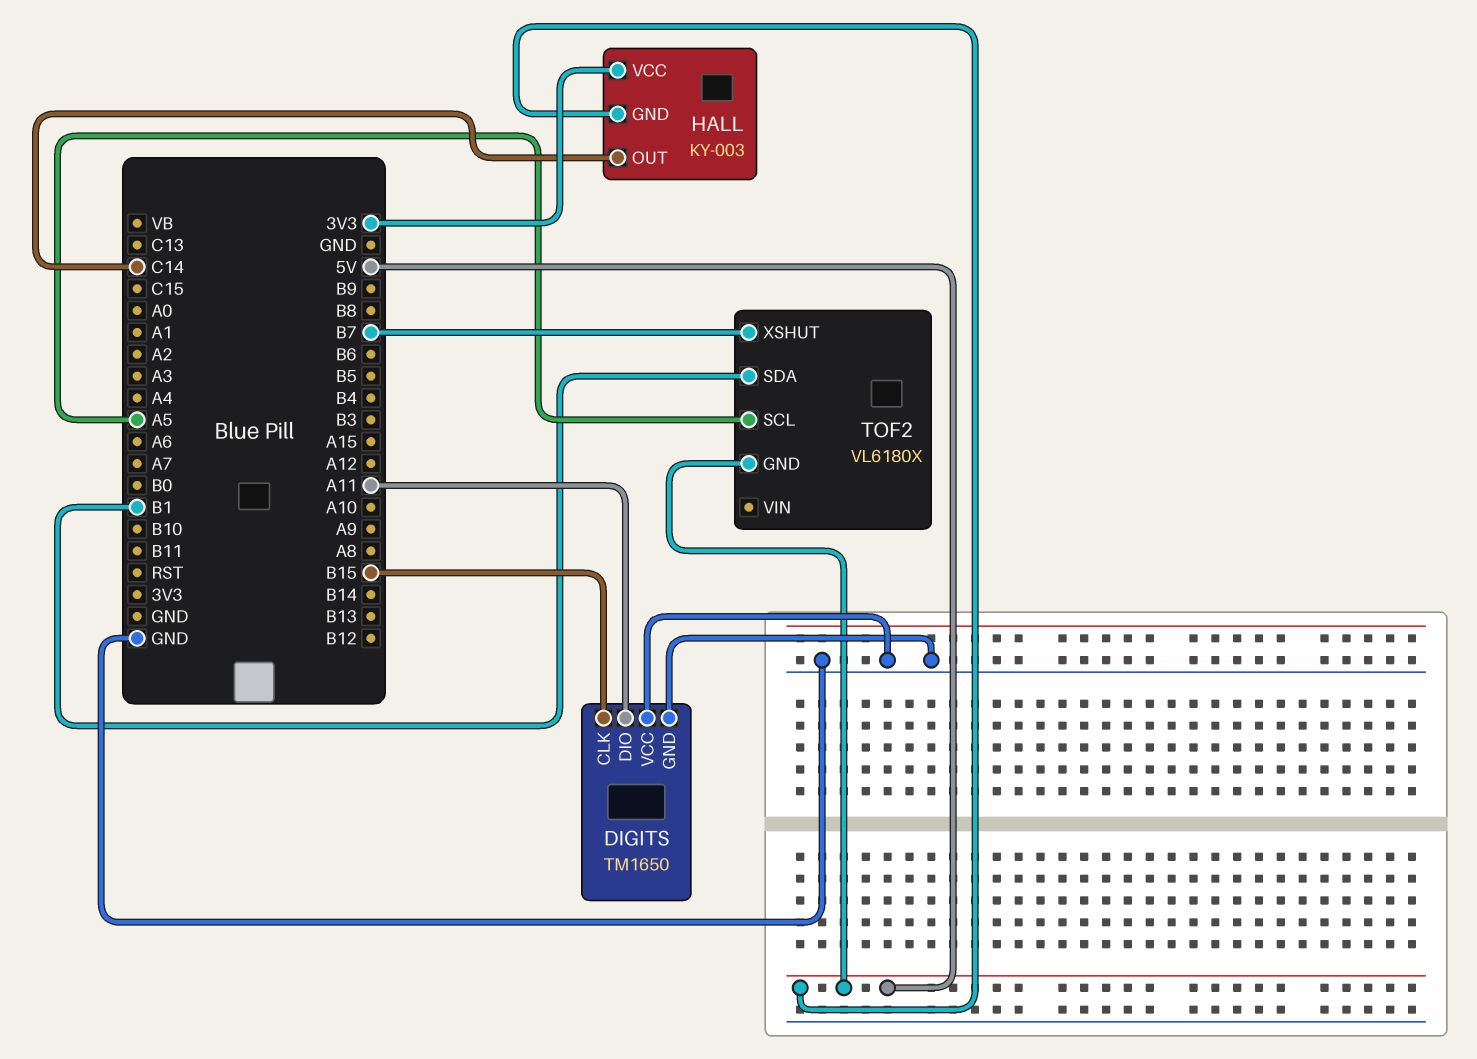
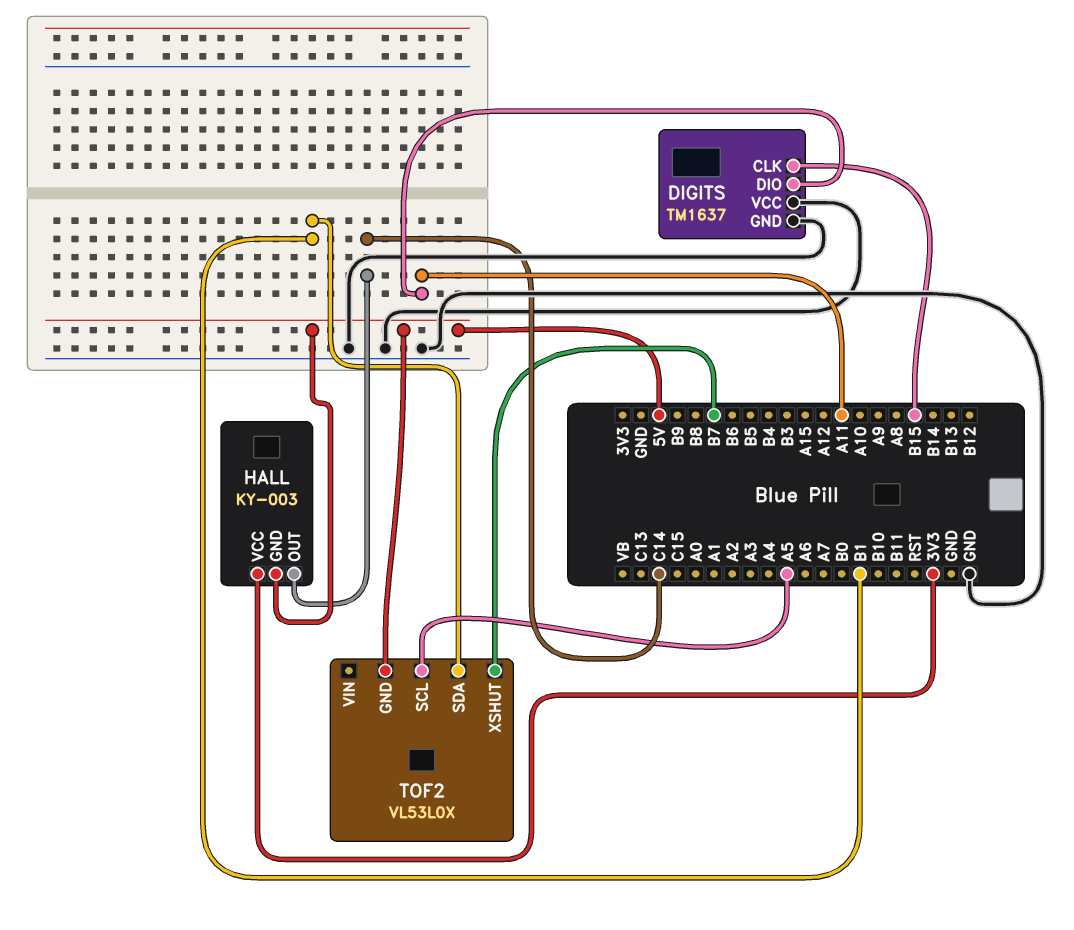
DIGITS: TM1650 -> TM1637
TOF2: VL6180X -> VL53L0X

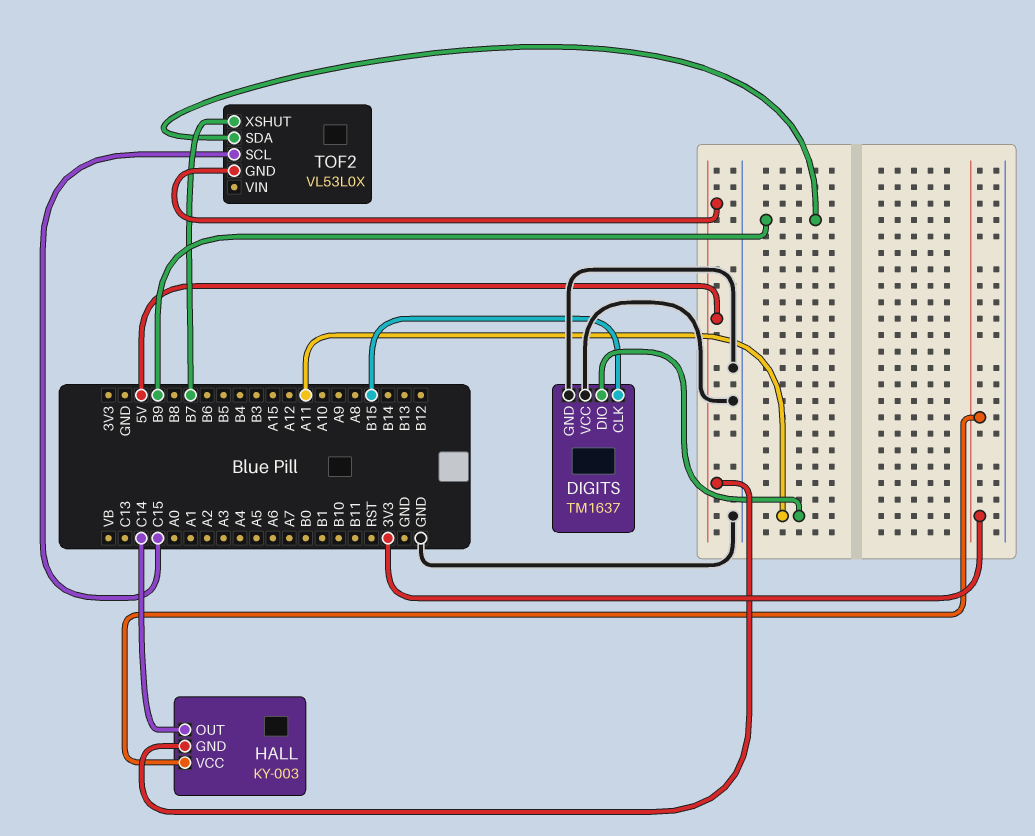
TOF2 pin SCL: A5 -> C15
TOF2 pin SDA: B1 -> B9

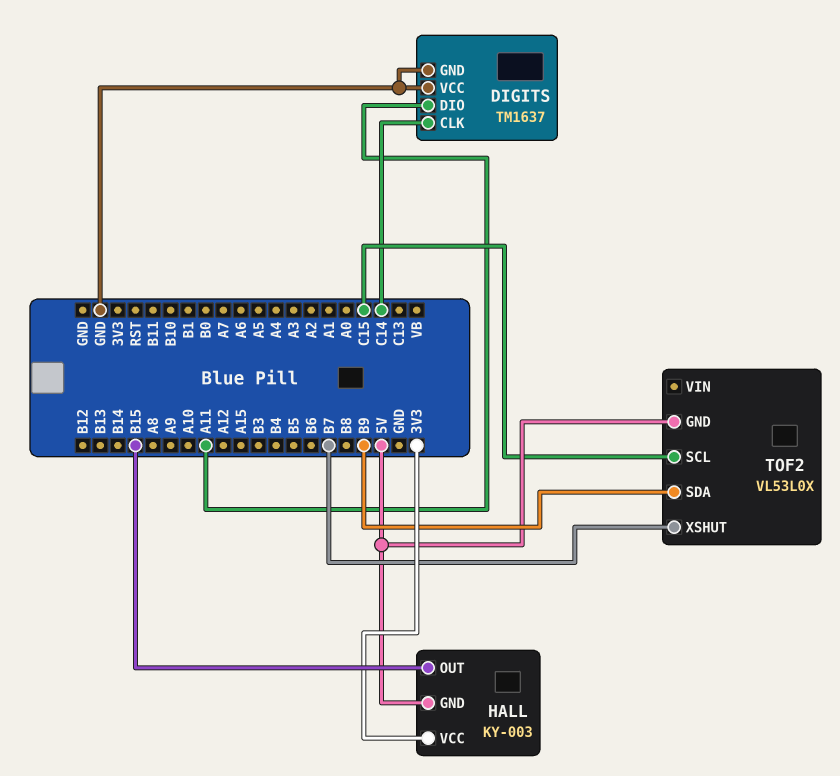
DIGITS pin CLK: B15 -> C14
HALL pin OUT: C14 -> B15

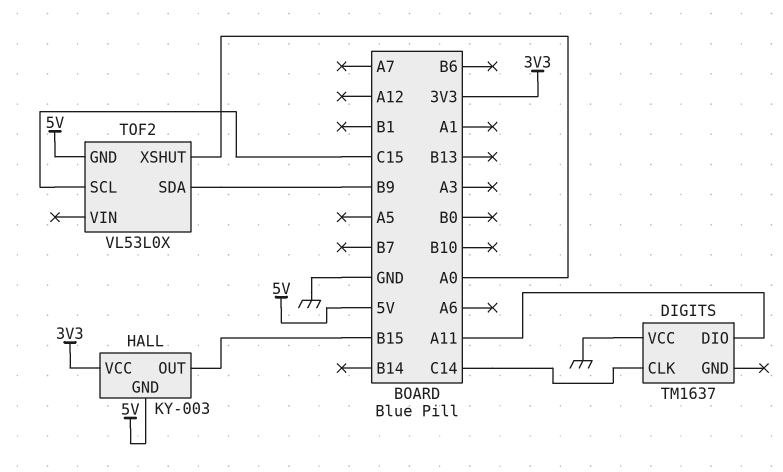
DIGITS pin GND: GND -> none
TOF2 pin XSHUT: B7 -> A0

